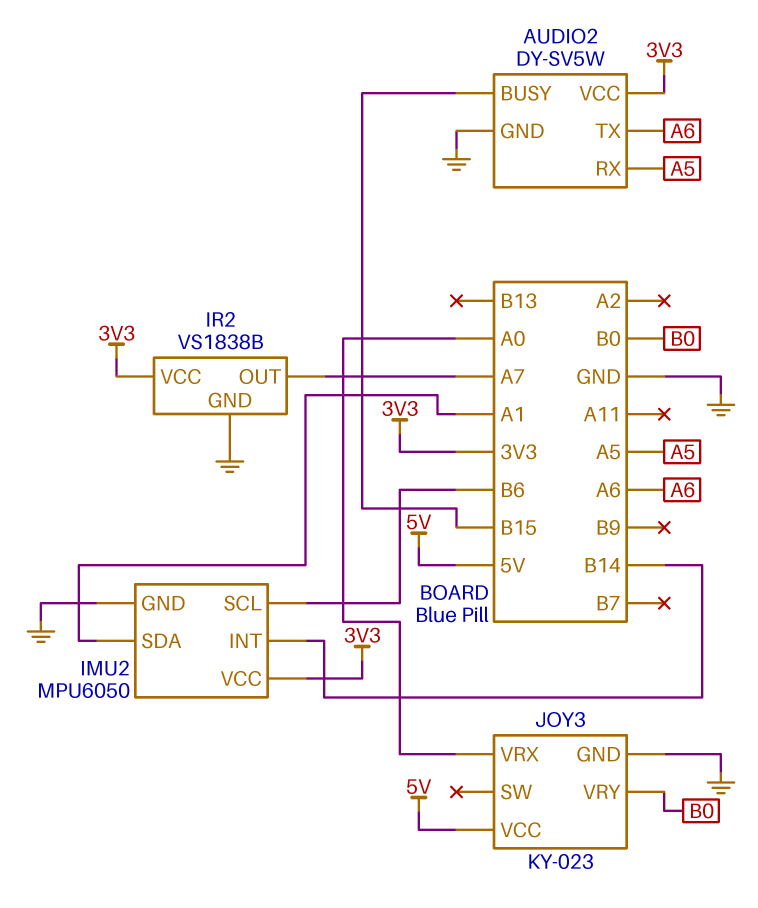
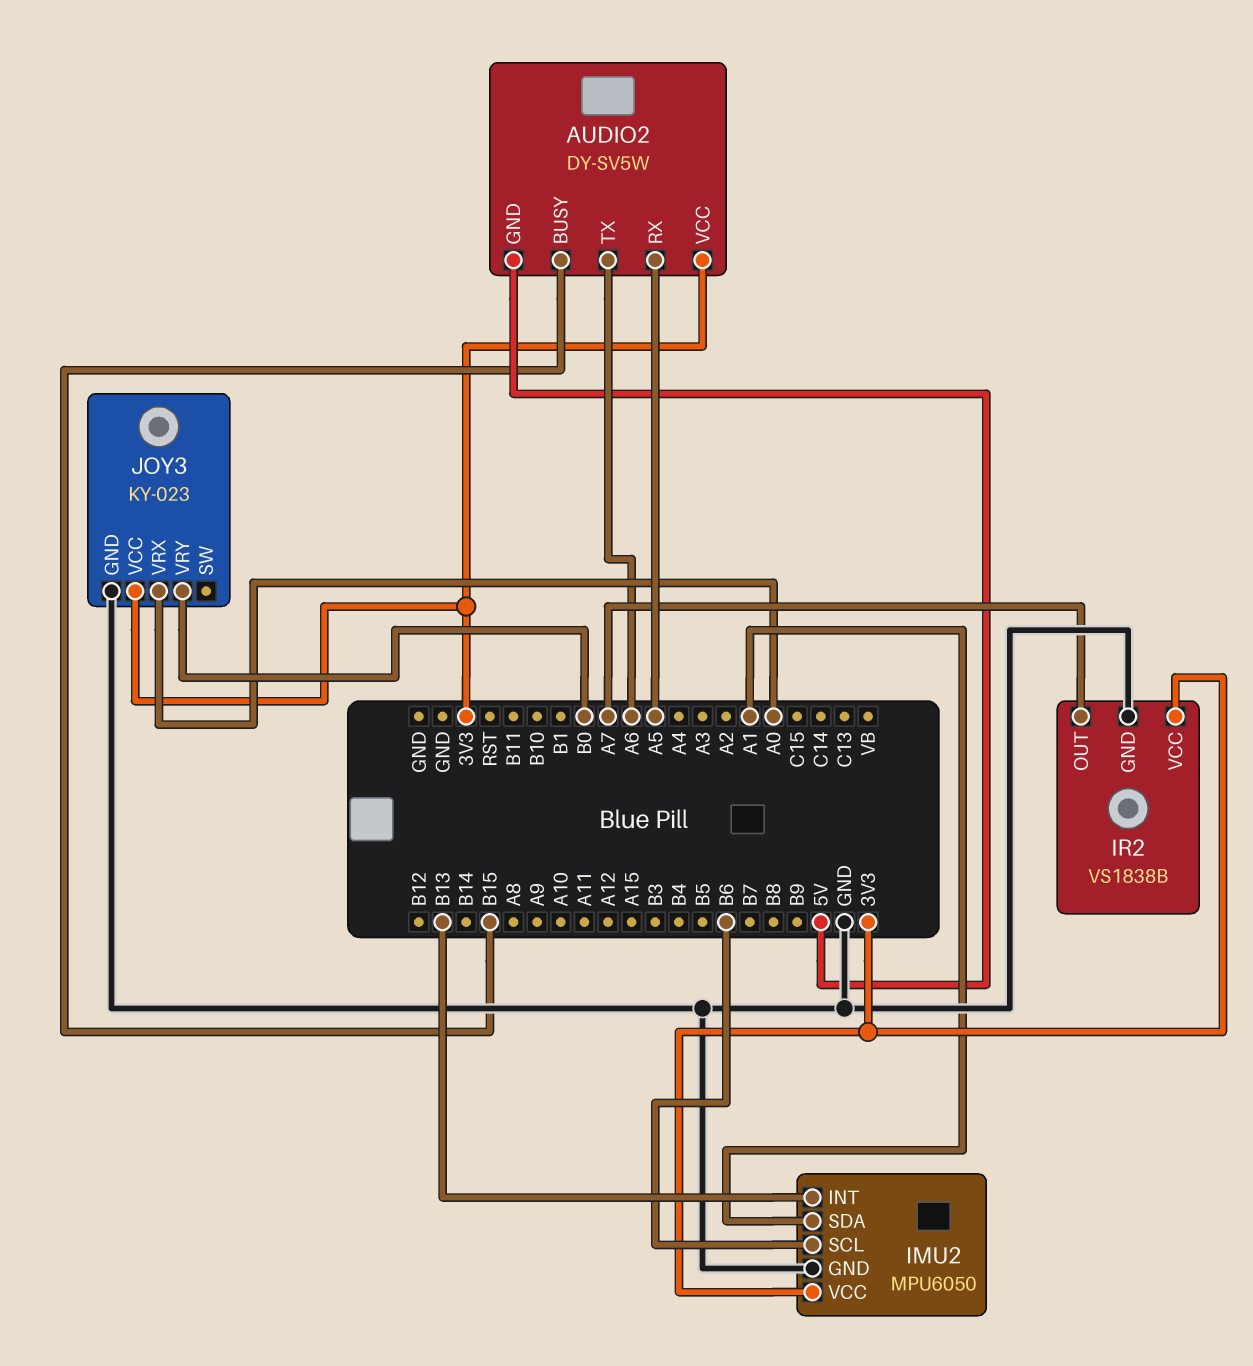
AUDIO2 pin GND: GND -> 5V
IMU2 pin INT: B14 -> B13
JOY3 pin VCC: 5V -> 3V3

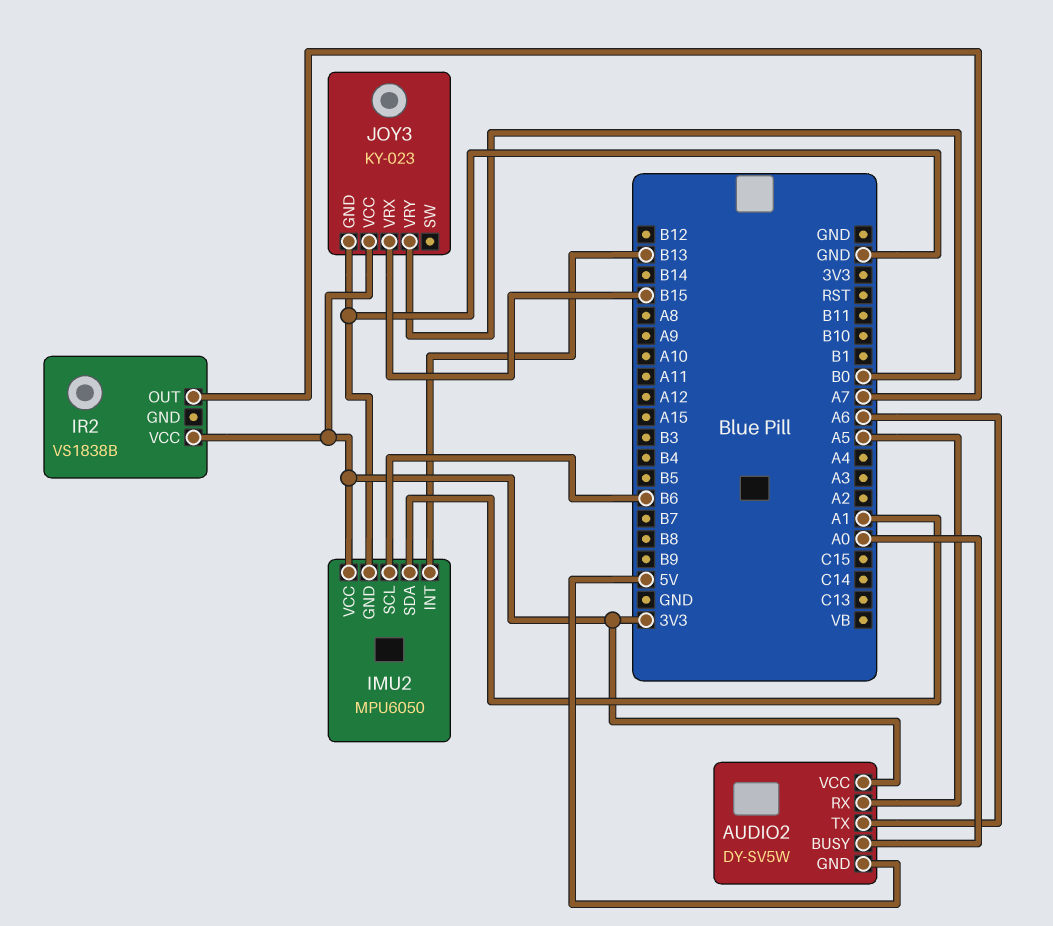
AUDIO2 pin BUSY: B15 -> A0
IR2 pin GND: GND -> none
JOY3 pin VRX: A0 -> B15

